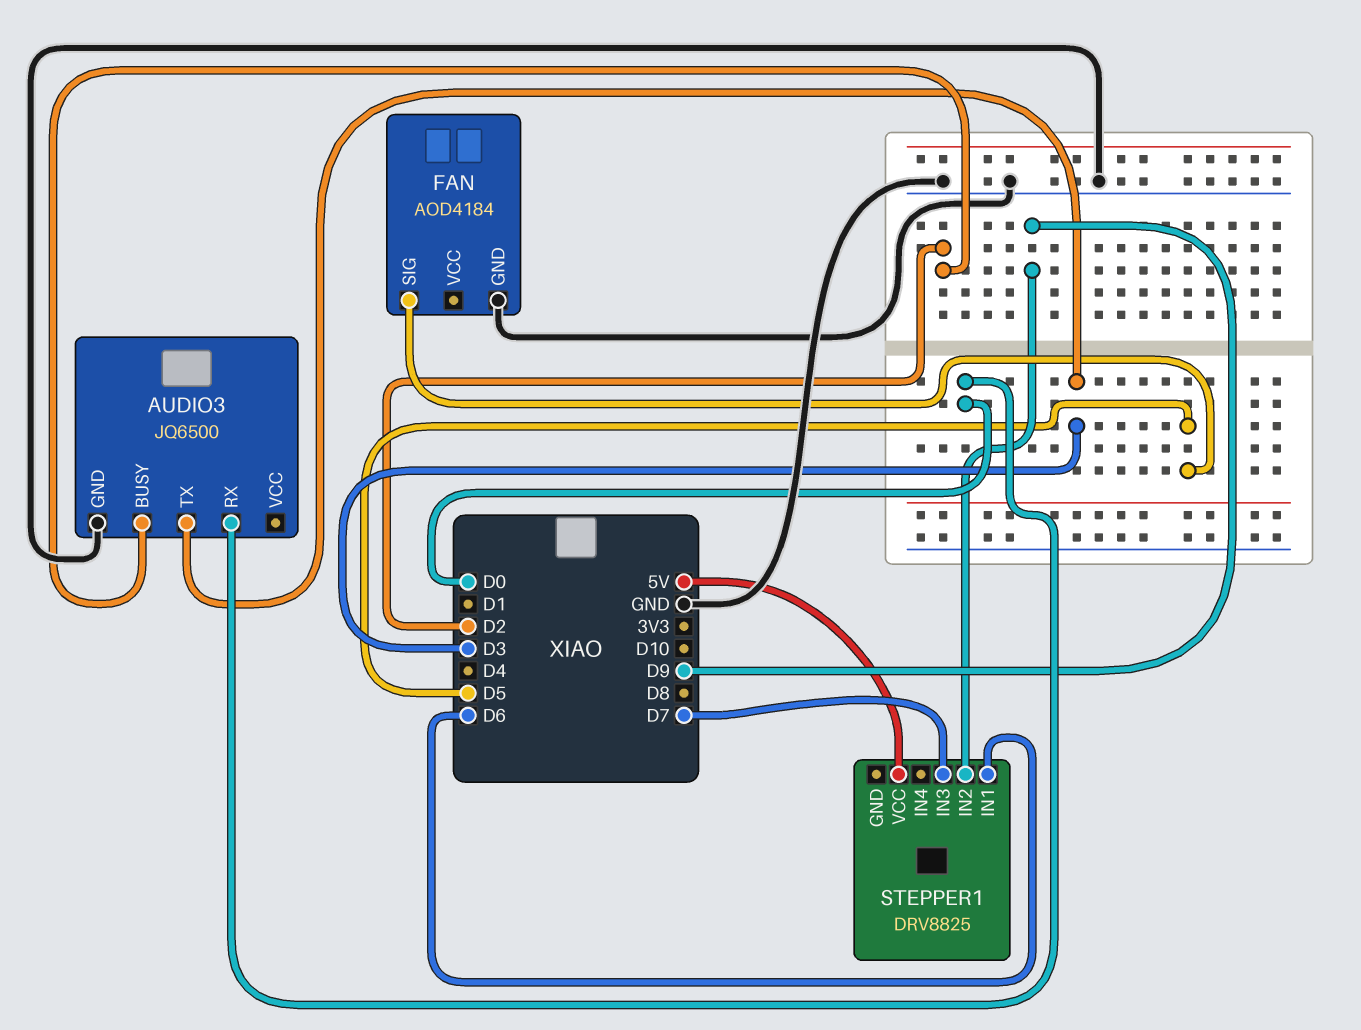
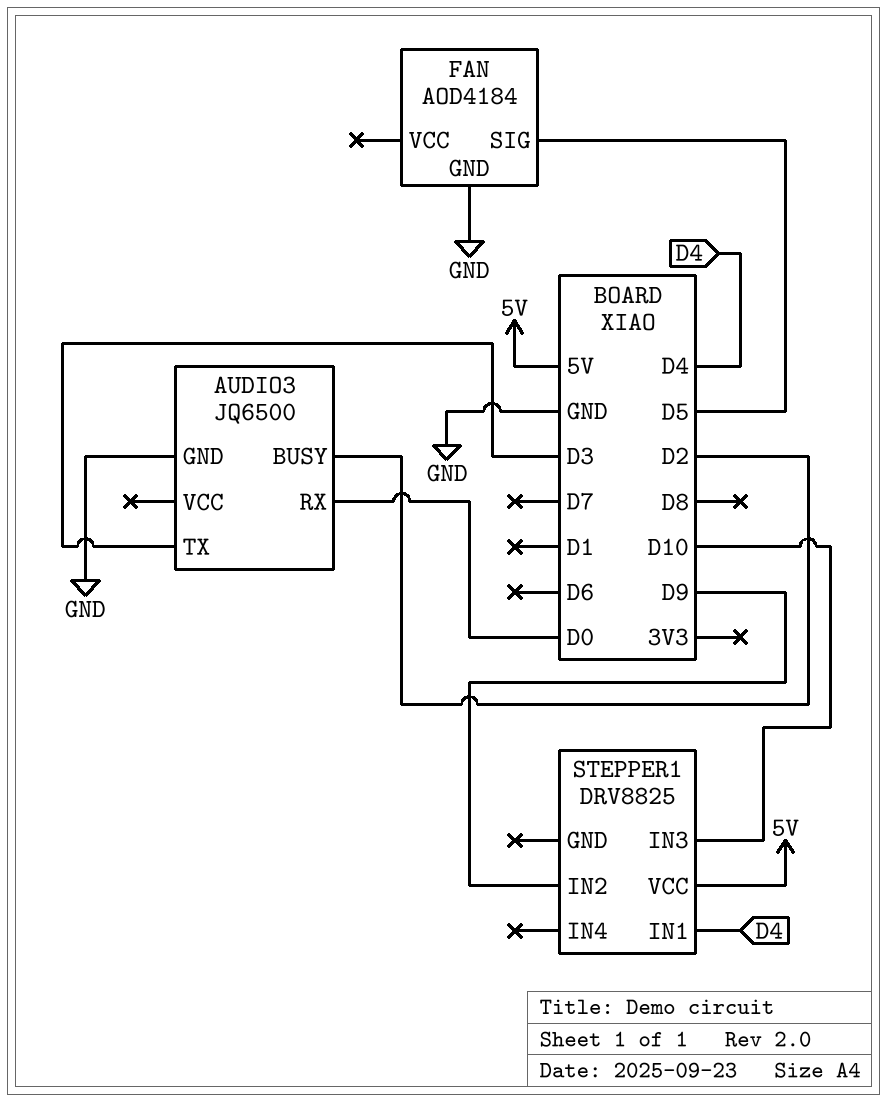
STEPPER1 pin IN1: D6 -> D4
STEPPER1 pin IN3: D7 -> D10

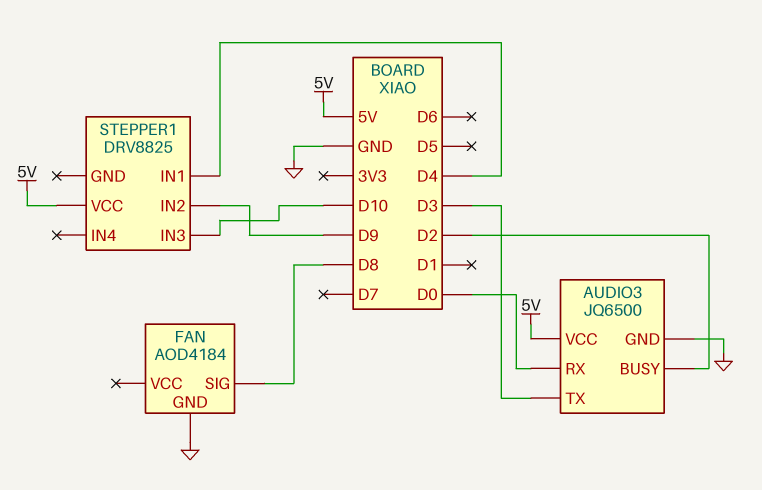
AUDIO3 pin VCC: none -> 5V
FAN pin SIG: D5 -> D8

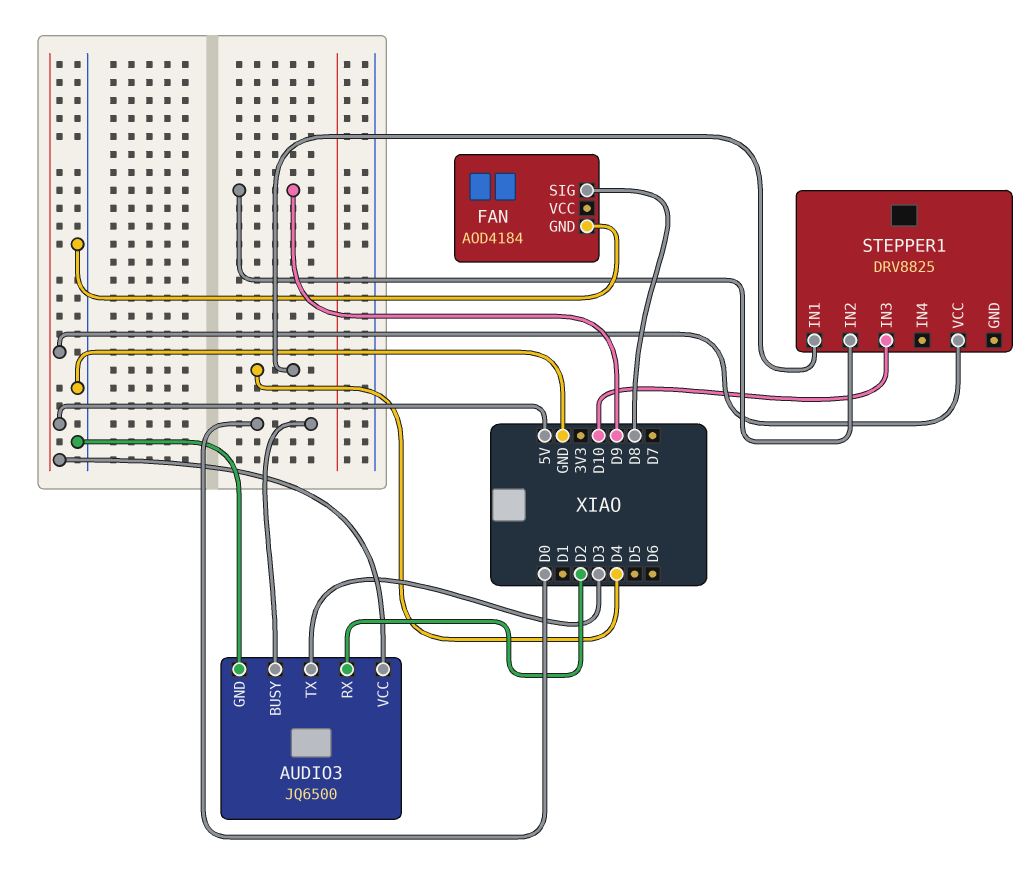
AUDIO3 pin BUSY: D2 -> D0
AUDIO3 pin RX: D0 -> D2

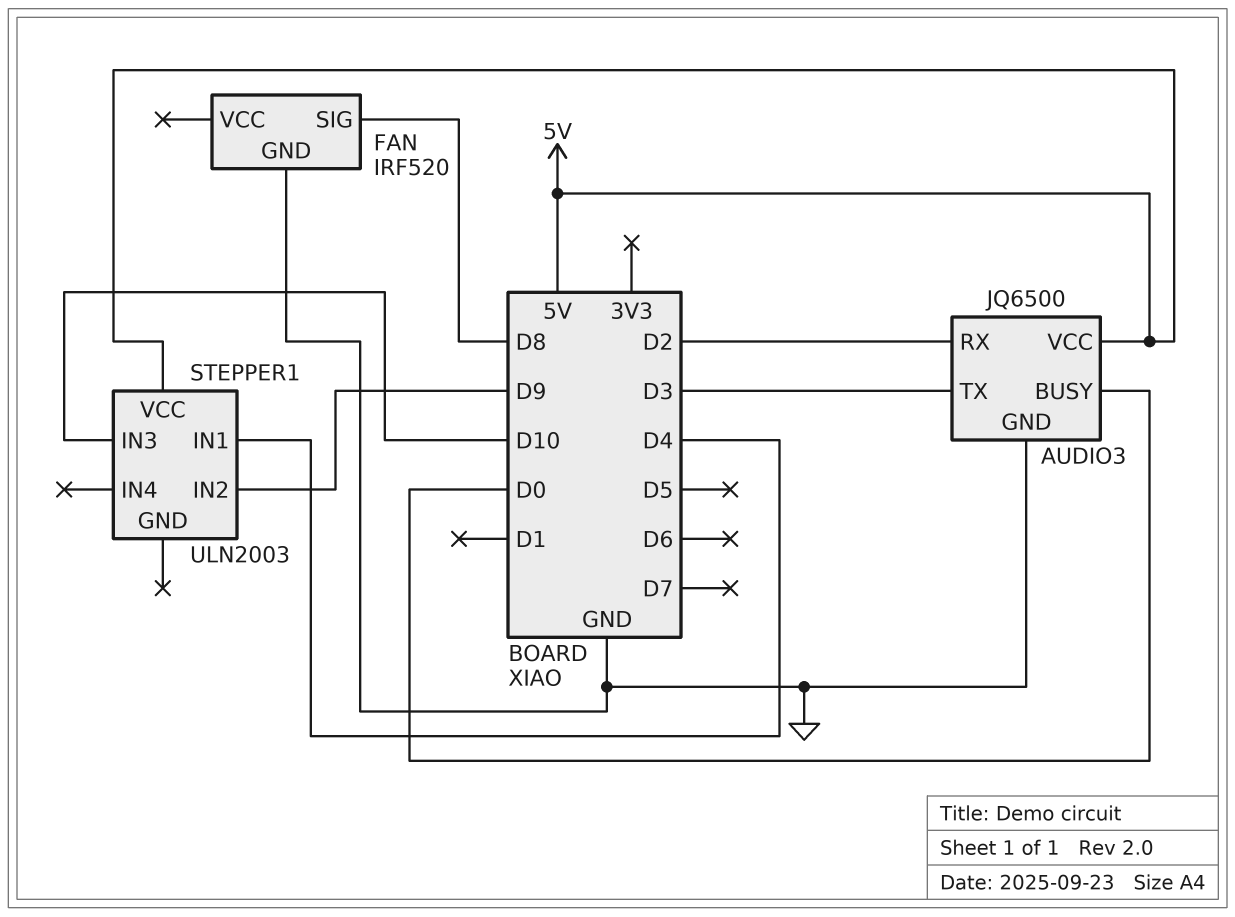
FAN: AOD4184 -> IRF520
STEPPER1: DRV8825 -> ULN2003

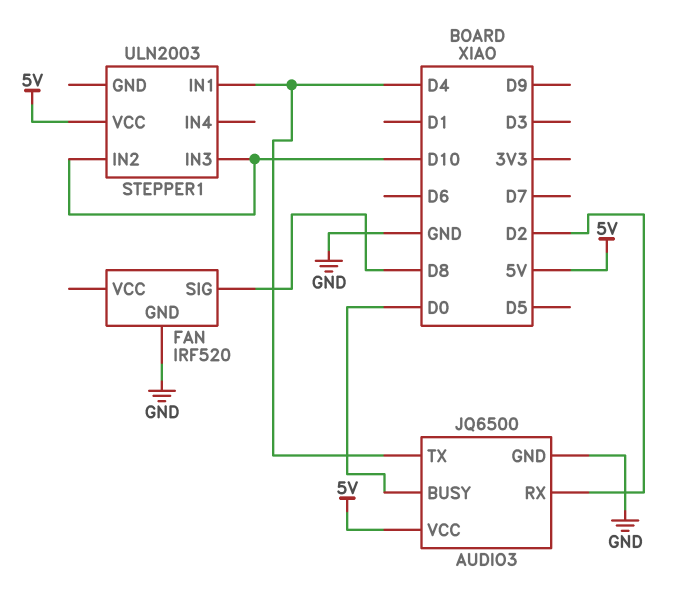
AUDIO3 pin TX: D3 -> D4
STEPPER1 pin IN2: D9 -> D10

